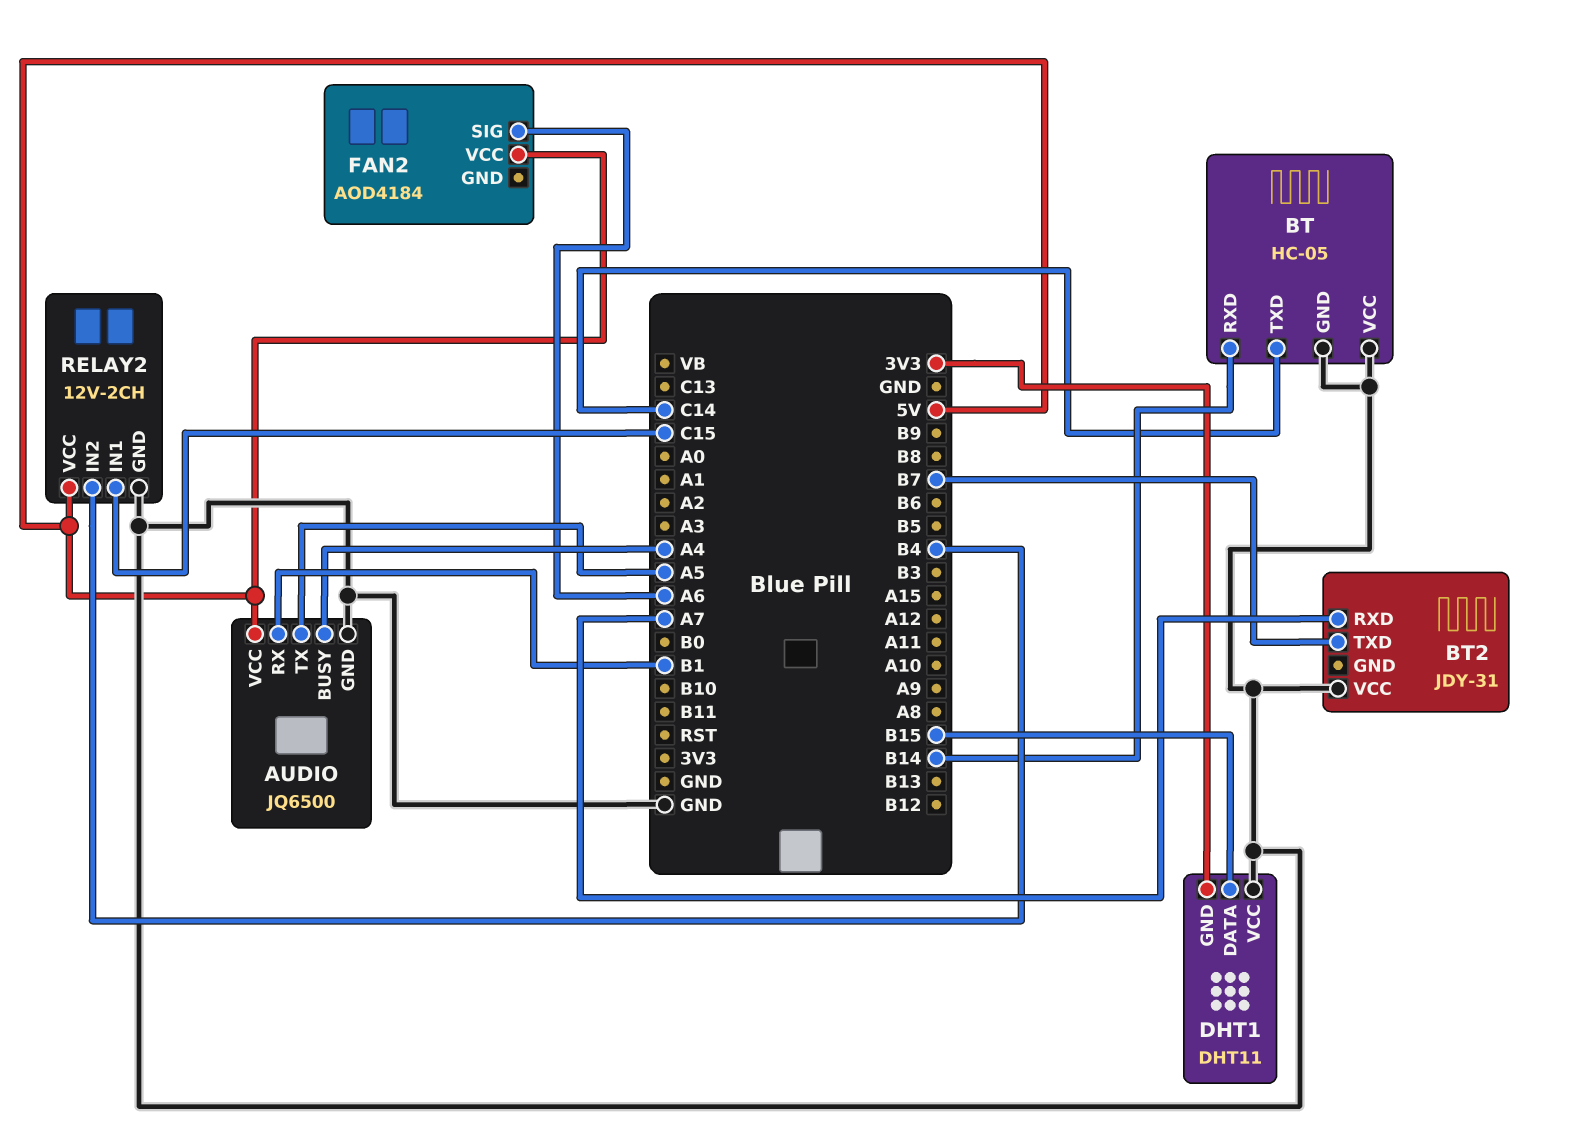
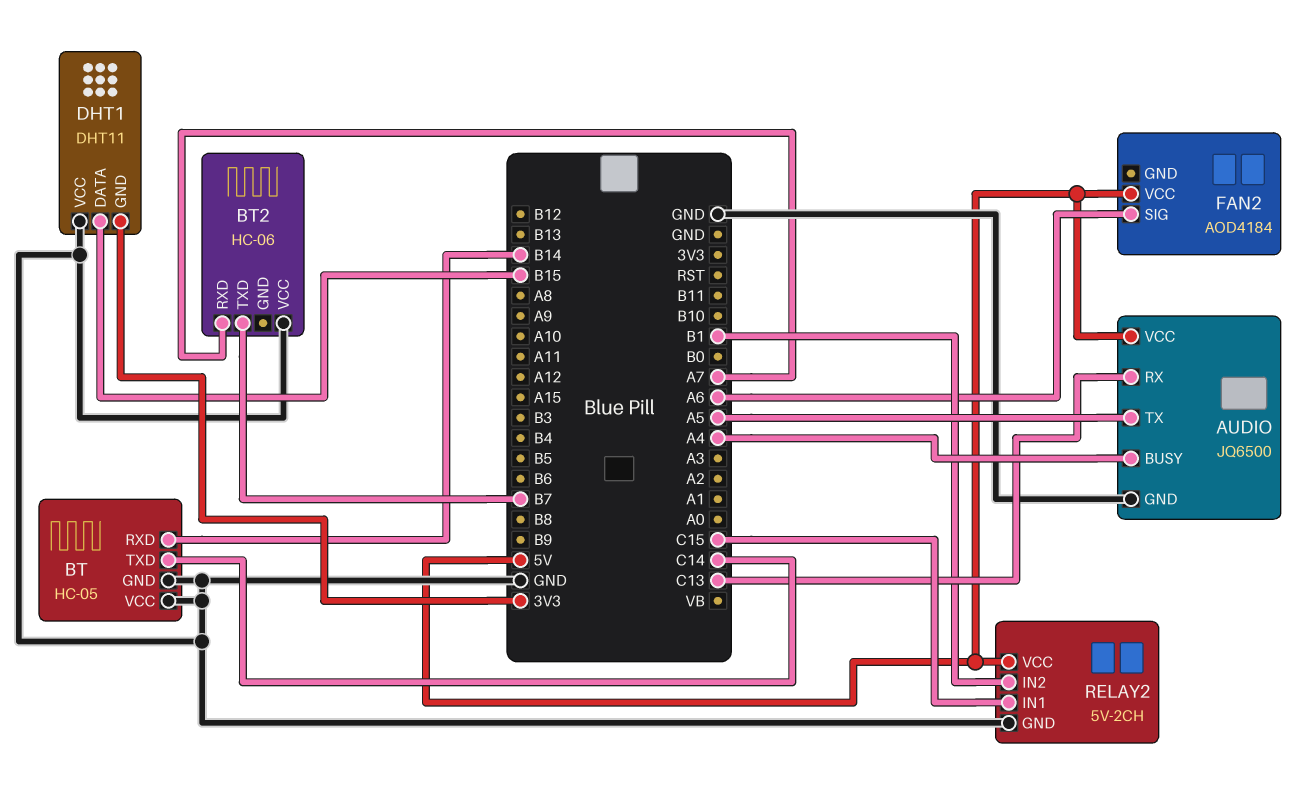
AUDIO pin RX: B1 -> C13
BT2: JDY-31 -> HC-06
RELAY2: 12V-2CH -> 5V-2CH
RELAY2 pin IN2: B4 -> B1

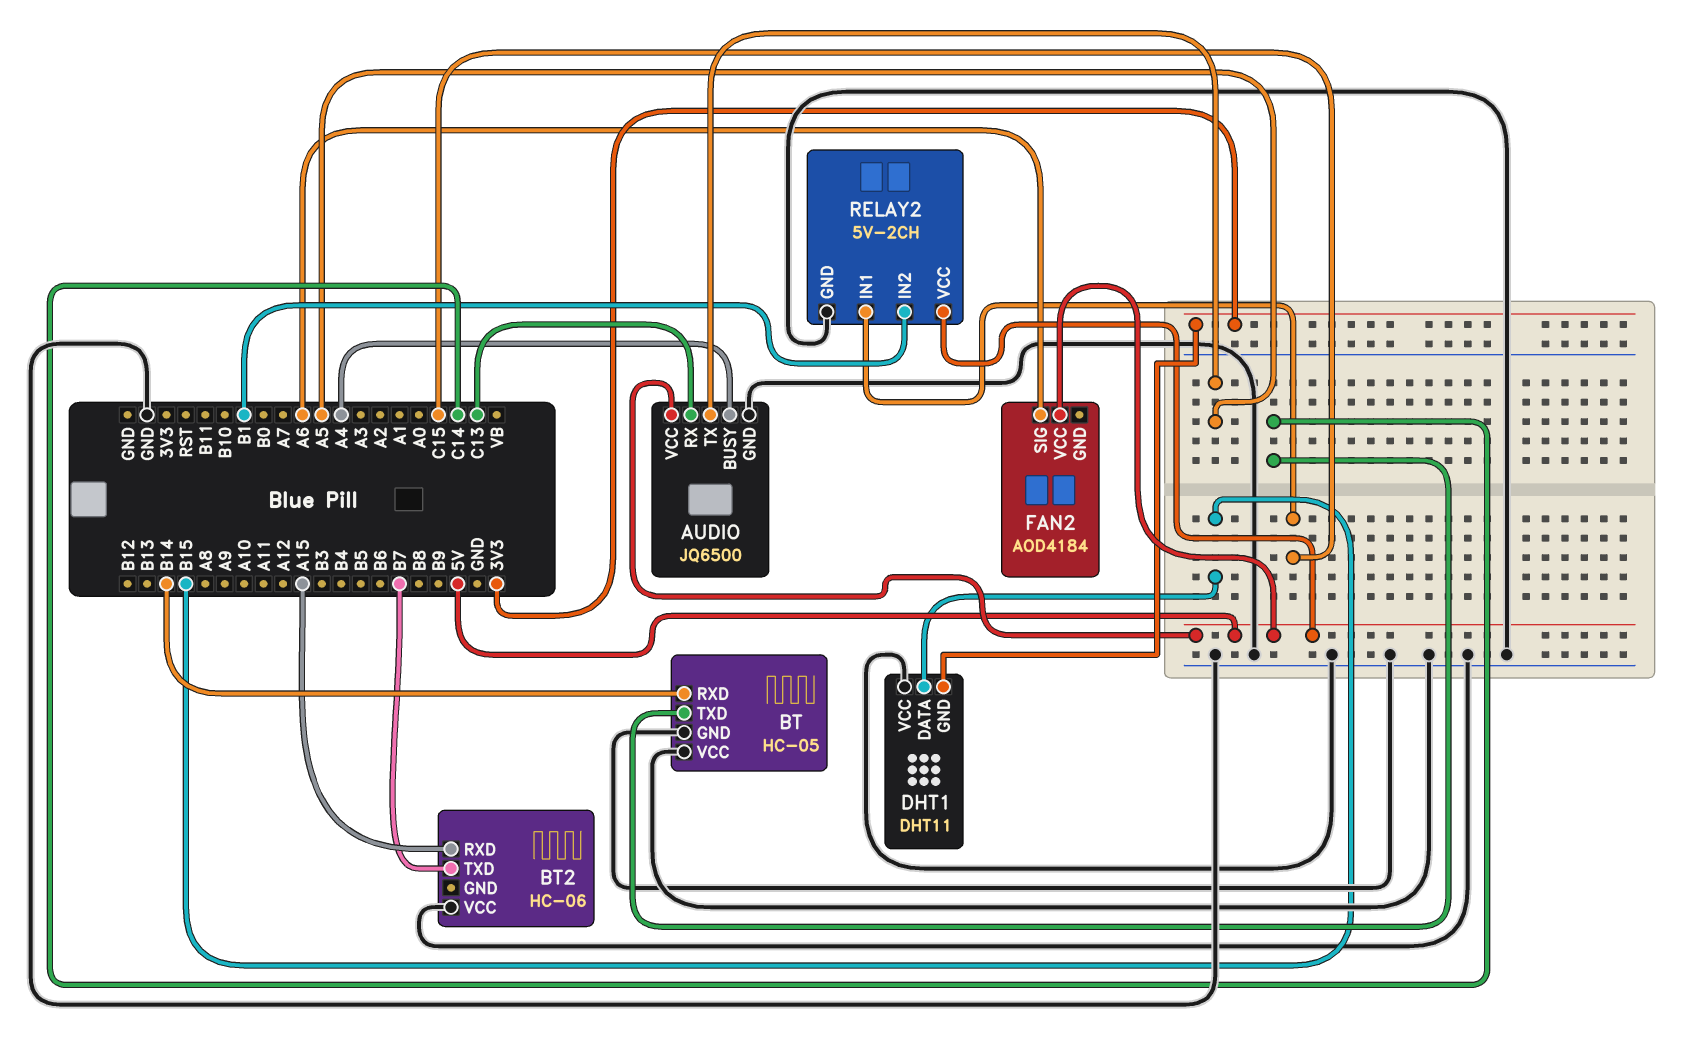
BT2 pin RXD: A7 -> A15

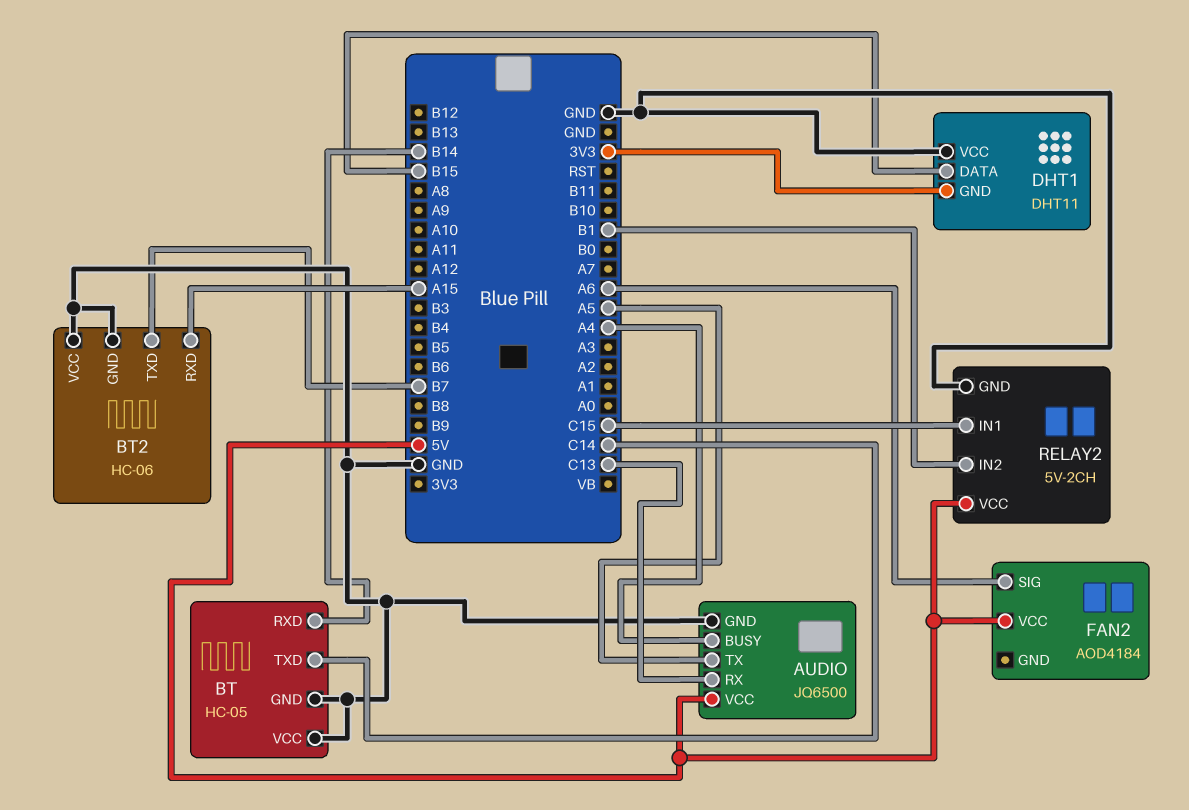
BT2 pin GND: none -> GND

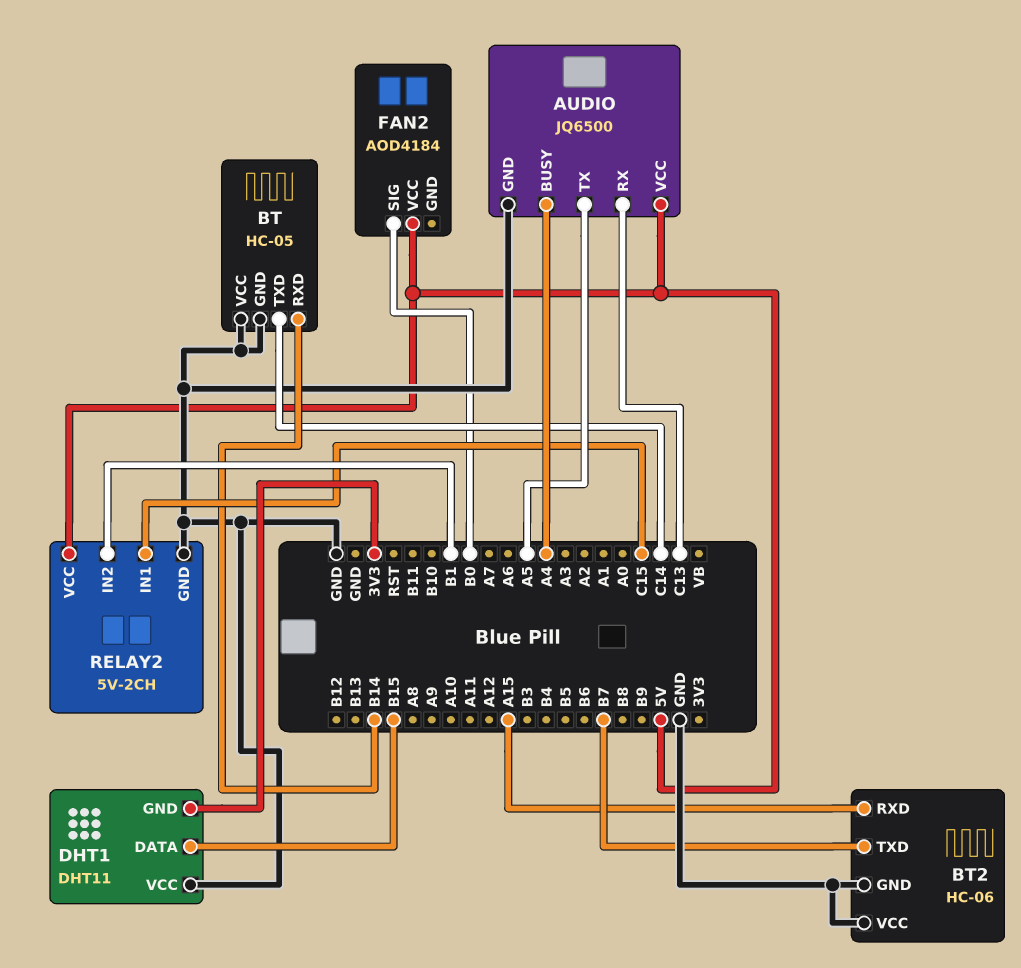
FAN2 pin SIG: A6 -> B0

